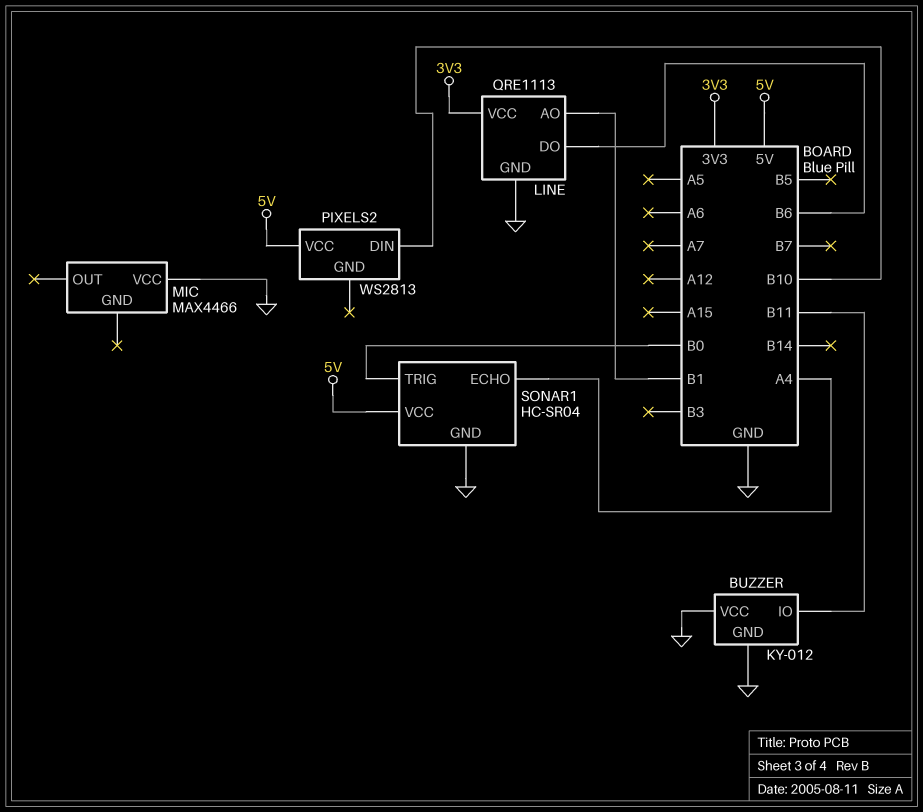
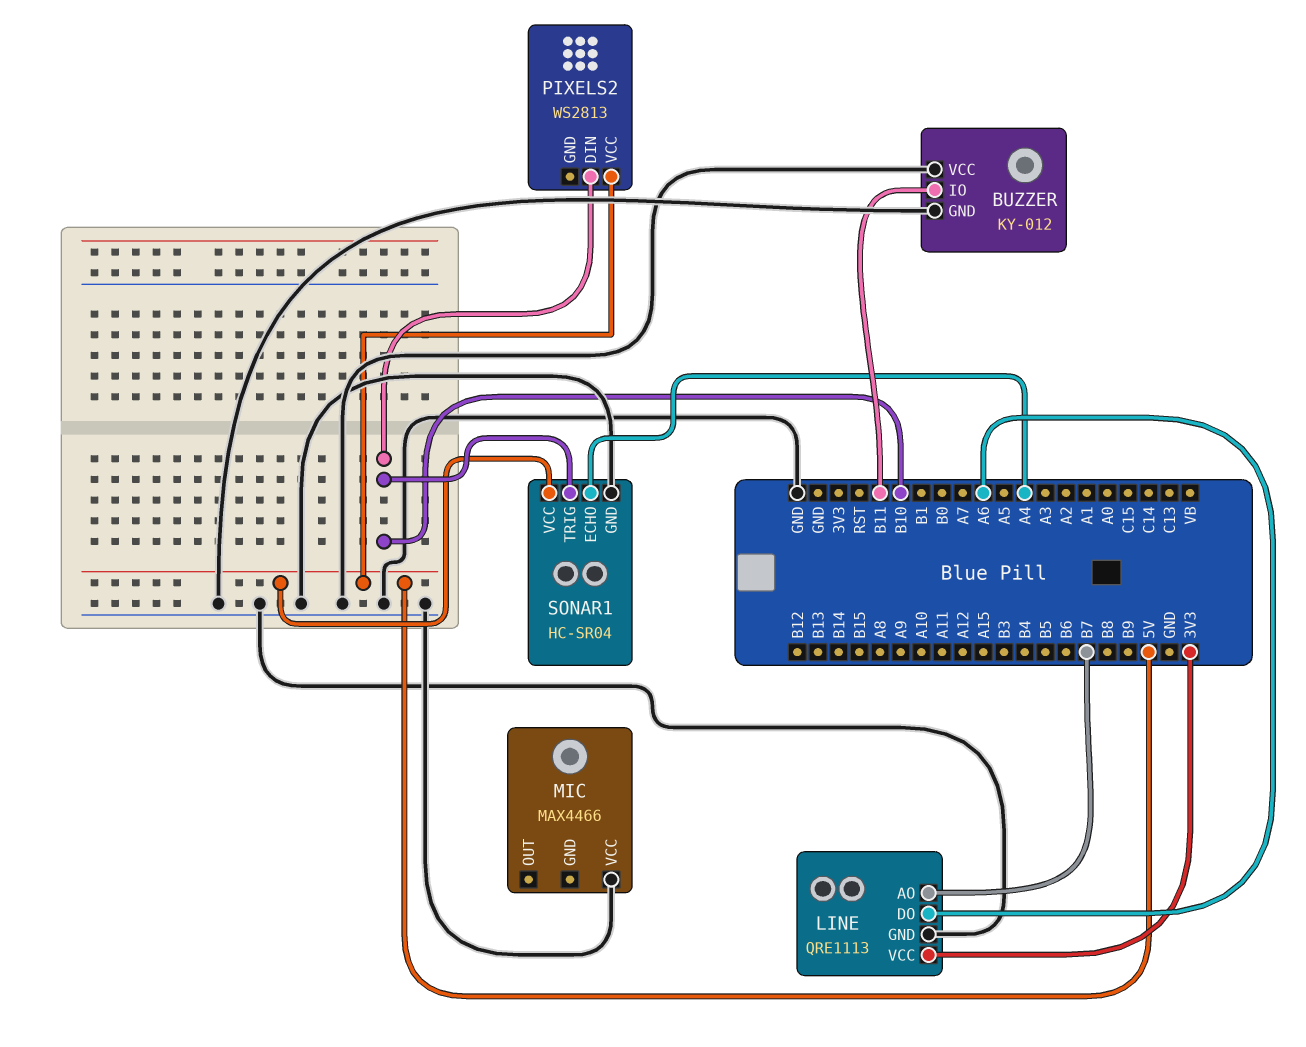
LINE pin AO: B1 -> B7
LINE pin DO: B6 -> A6
SONAR1 pin TRIG: B0 -> B10

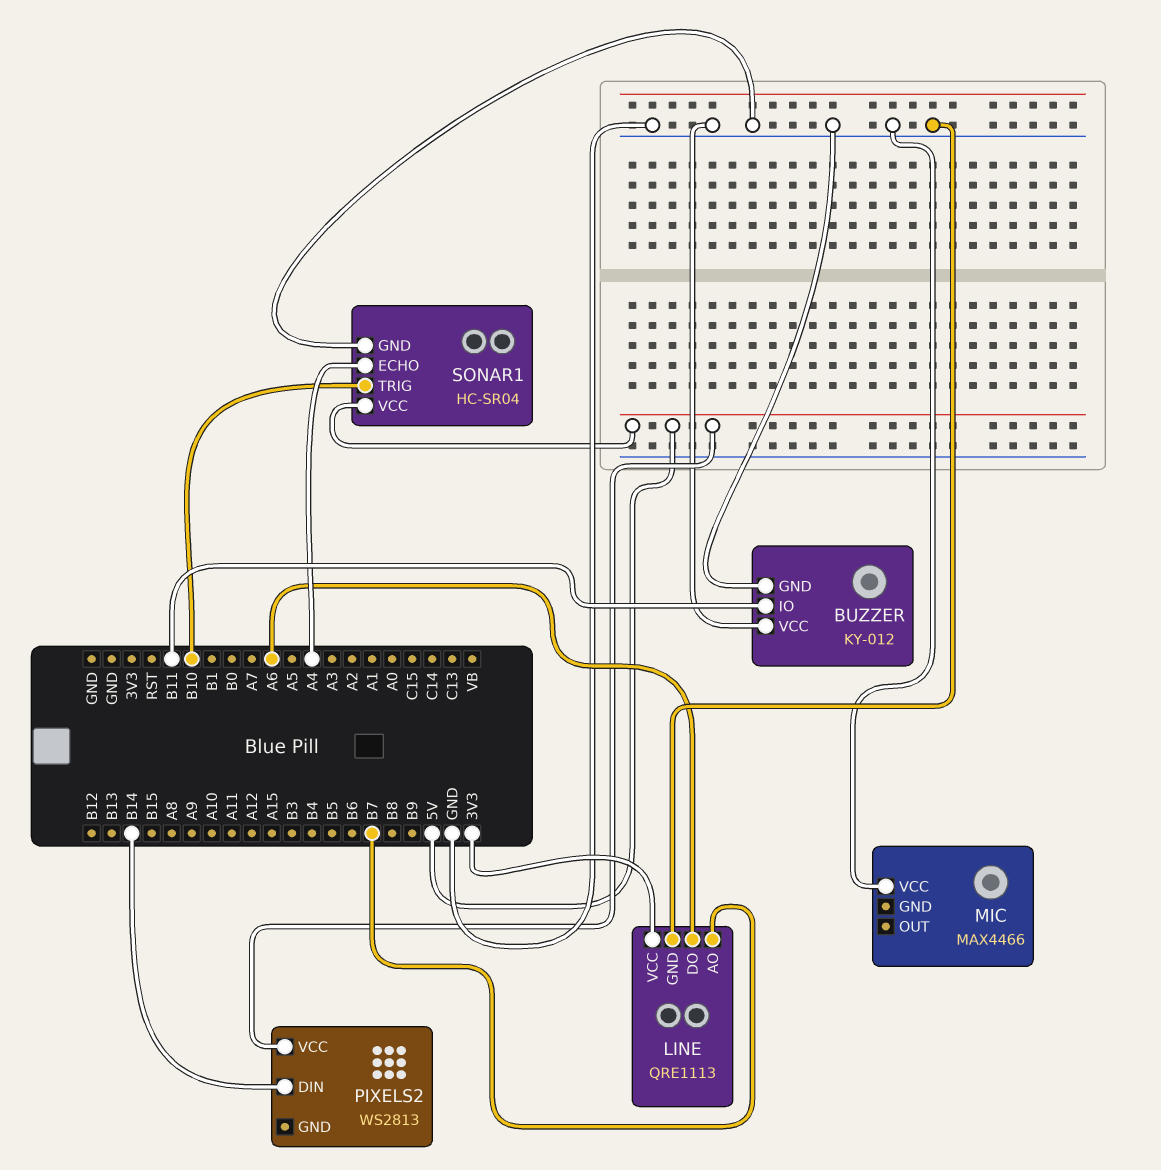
PIXELS2 pin DIN: B10 -> B14

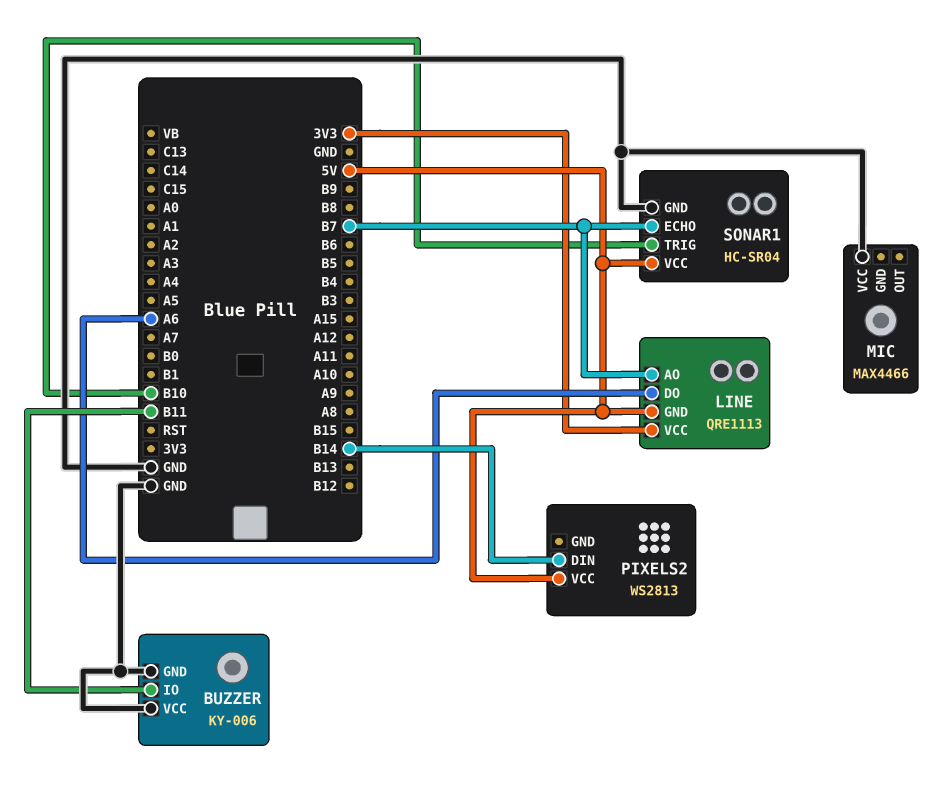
BUZZER: KY-012 -> KY-006
LINE pin GND: GND -> 5V
SONAR1 pin ECHO: A4 -> B7

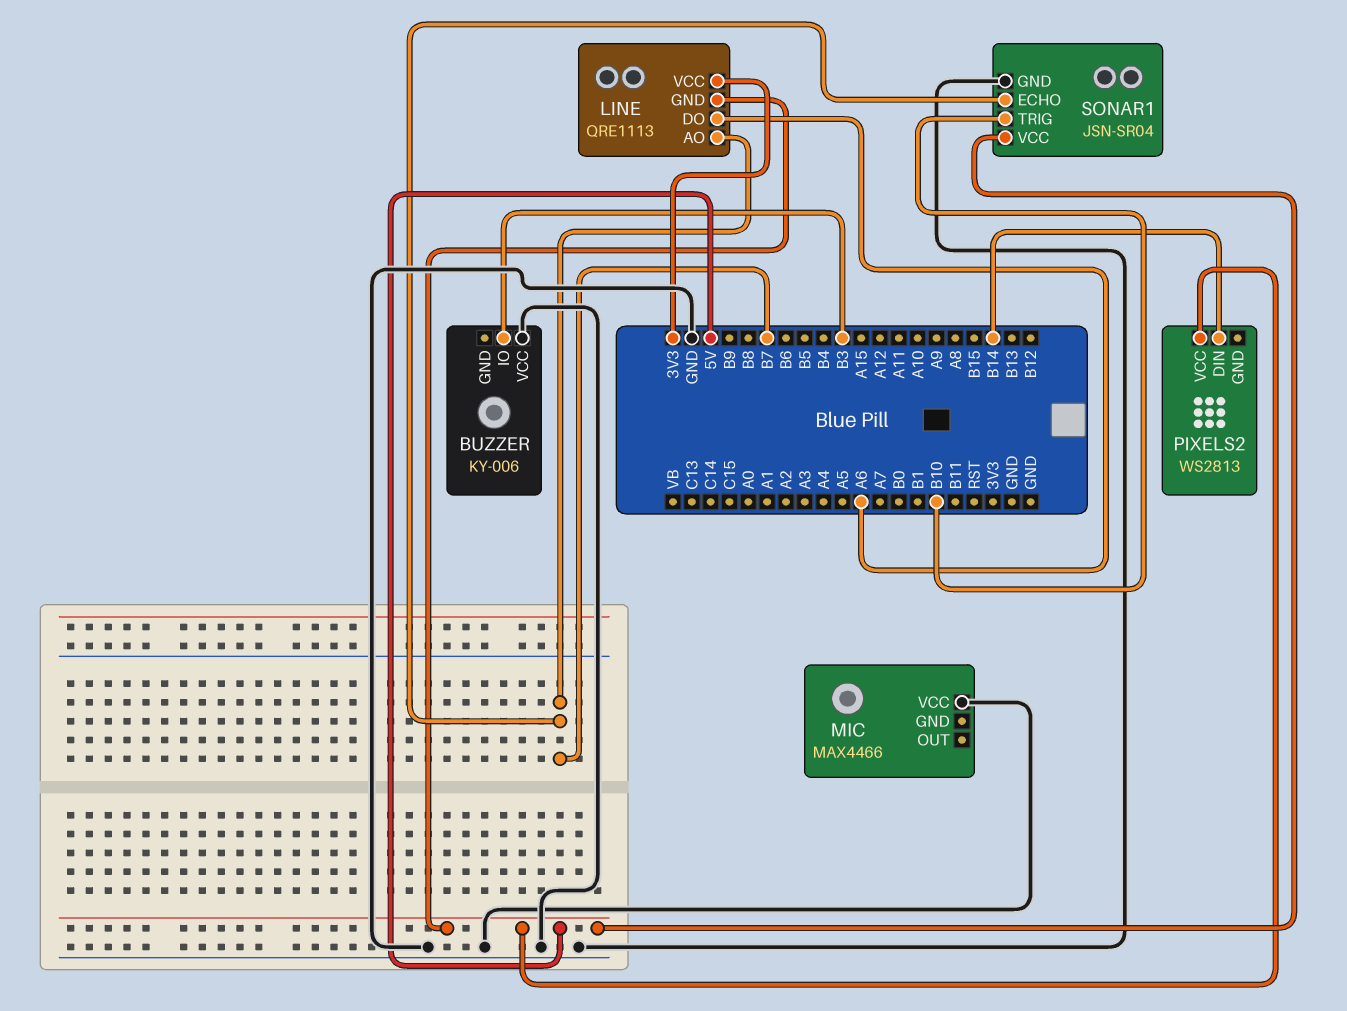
BUZZER pin GND: GND -> none
BUZZER pin IO: B11 -> B3
SONAR1: HC-SR04 -> JSN-SR04

